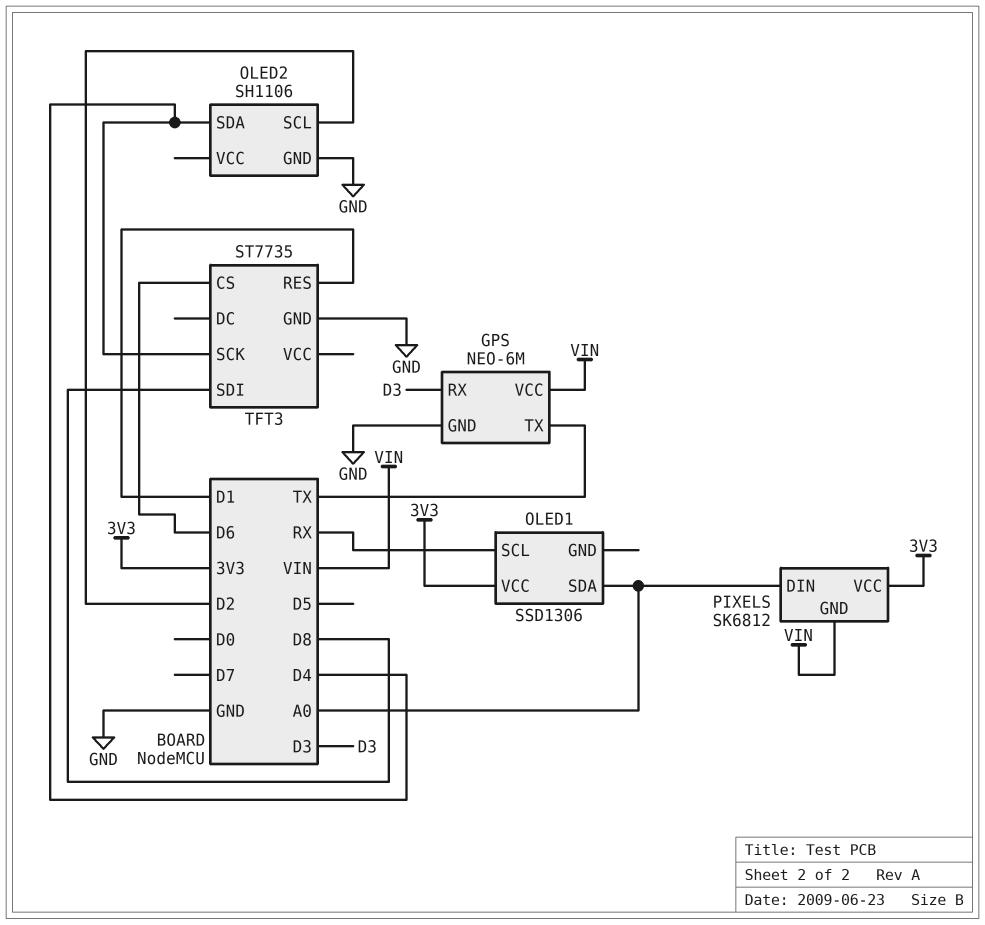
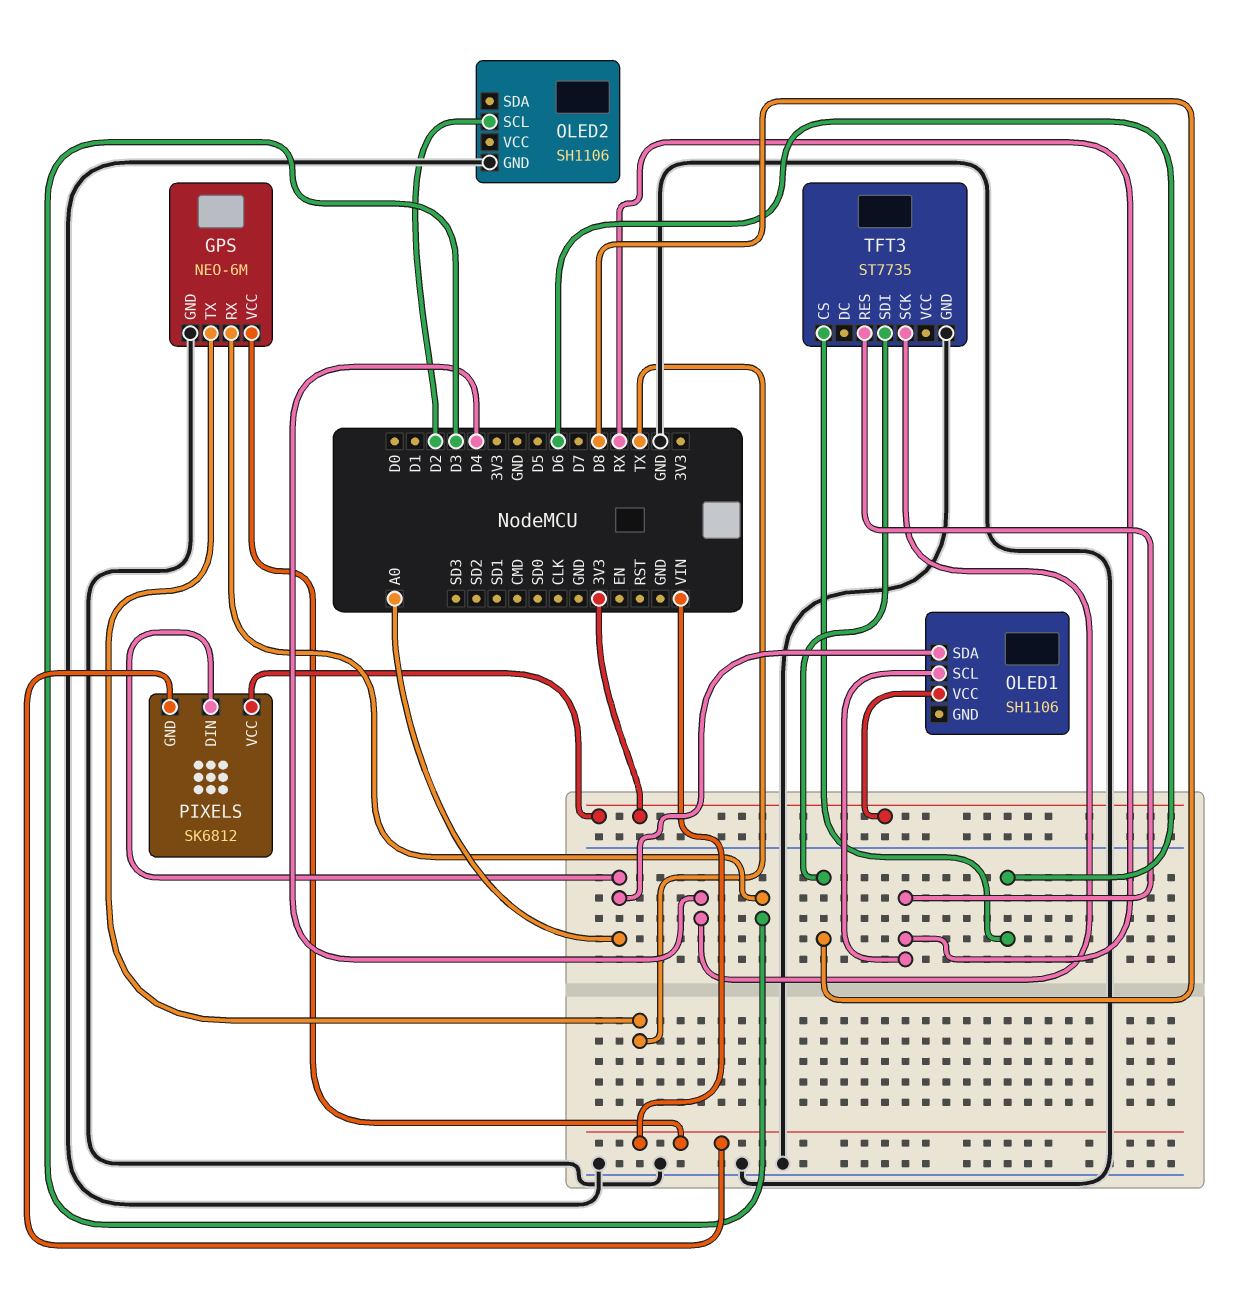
OLED1: SSD1306 -> SH1106
OLED2 pin SDA: D4 -> none
TFT3 pin RES: D1 -> RX

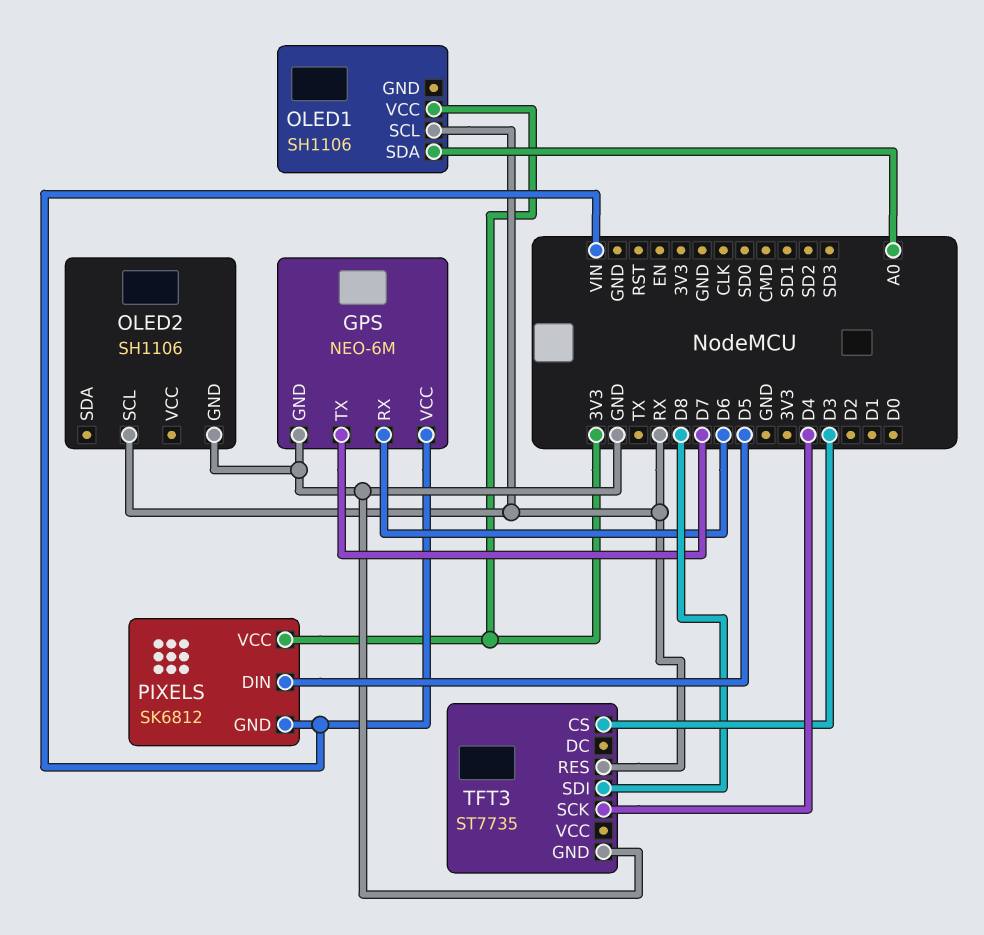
GPS pin RX: D3 -> D6
GPS pin TX: TX -> D7
OLED2 pin SCL: D2 -> RX
PIXELS pin DIN: A0 -> D5
TFT3 pin CS: D6 -> D3

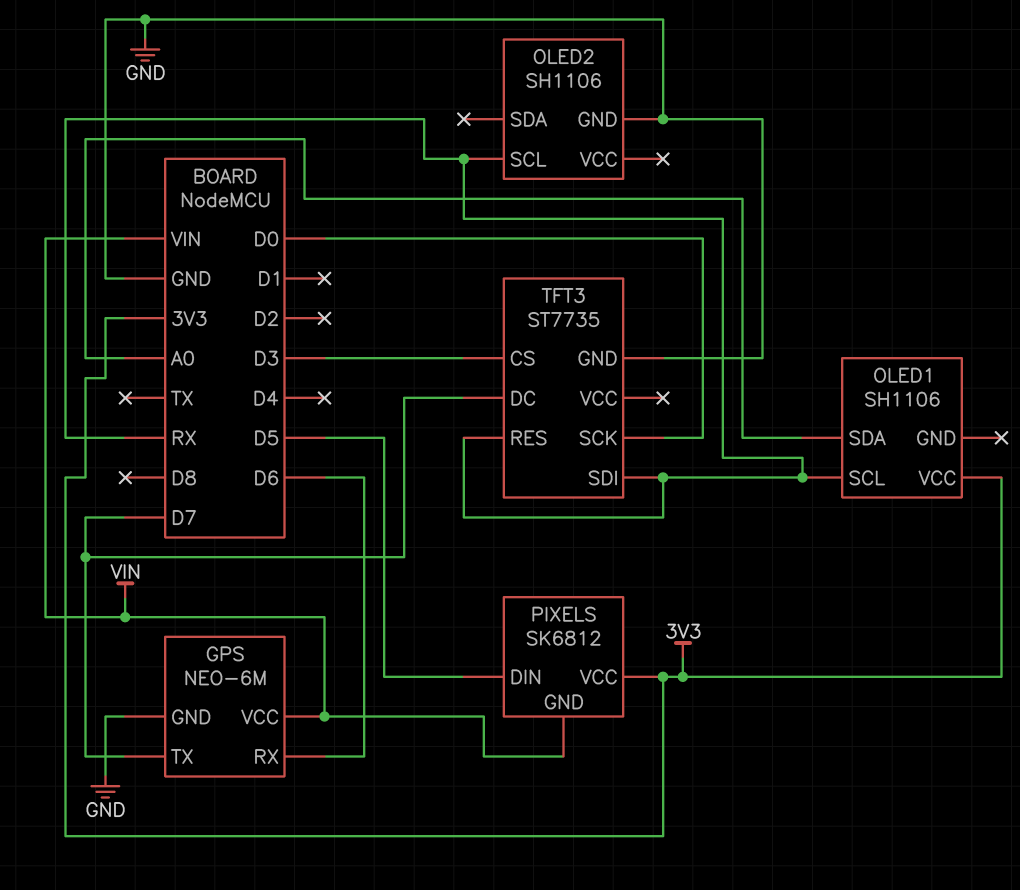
TFT3 pin DC: none -> D7
TFT3 pin SCK: D4 -> D0
TFT3 pin SDI: D8 -> RX

